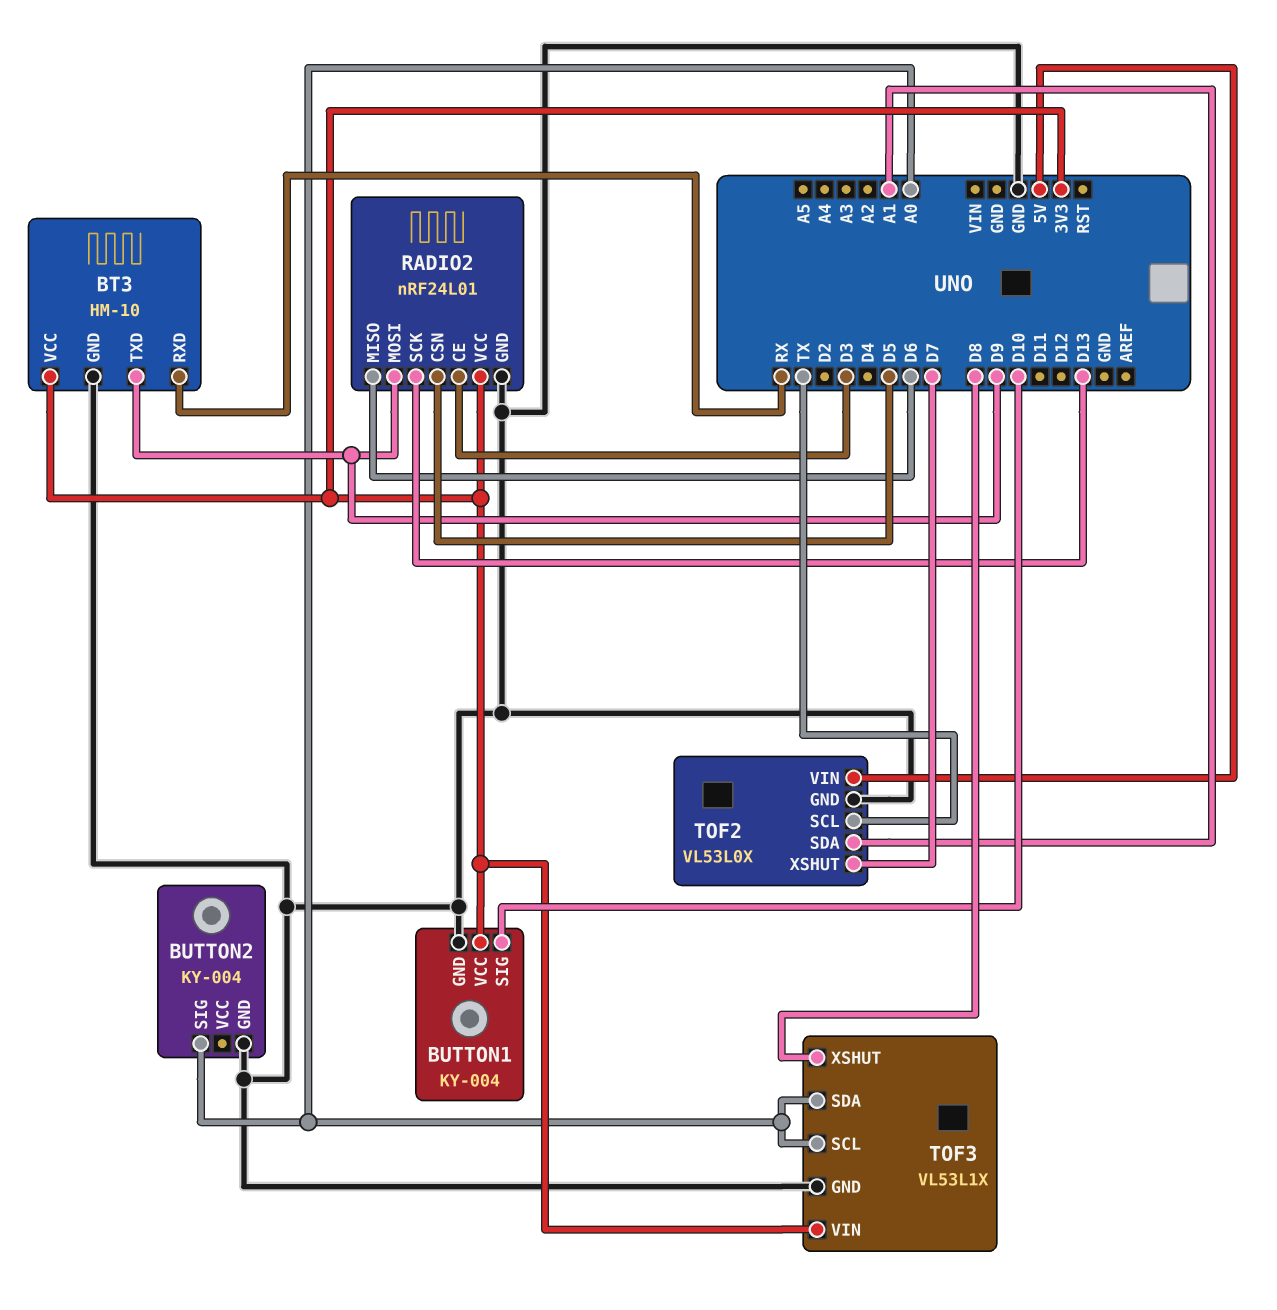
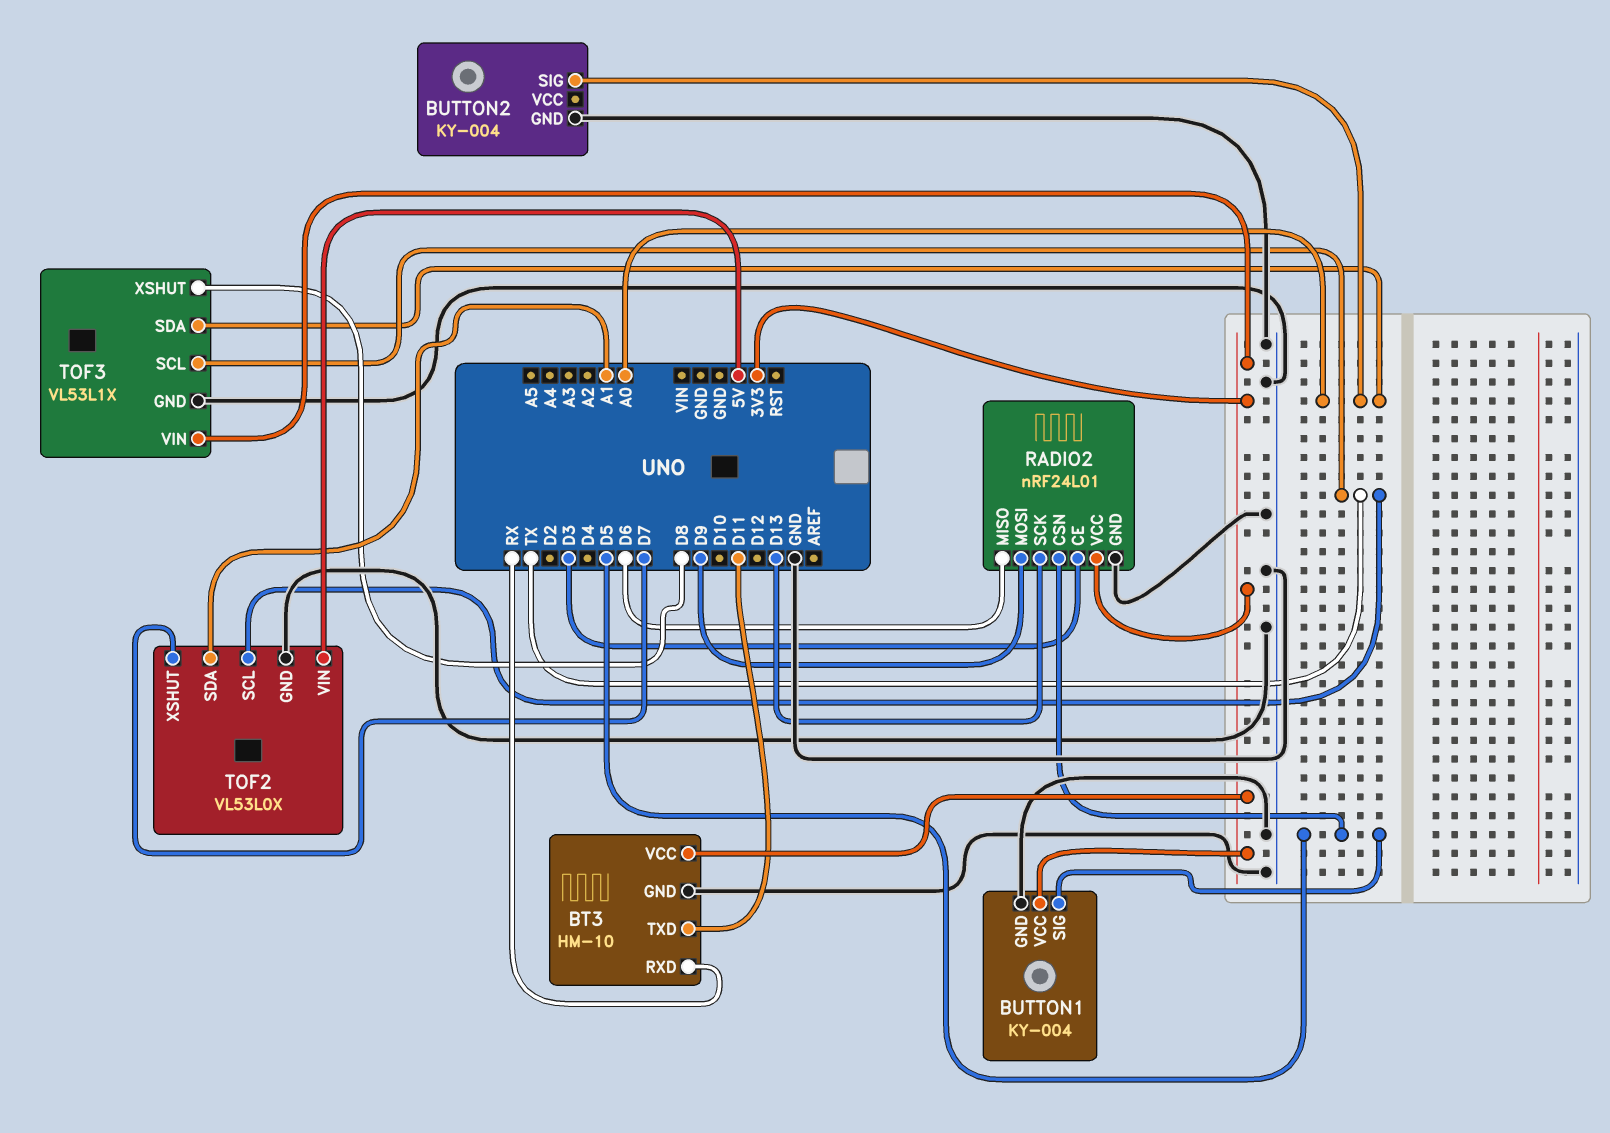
BT3 pin TXD: D9 -> D11
BUTTON1 pin SIG: D10 -> D5
TOF3 pin SCL: A0 -> TX

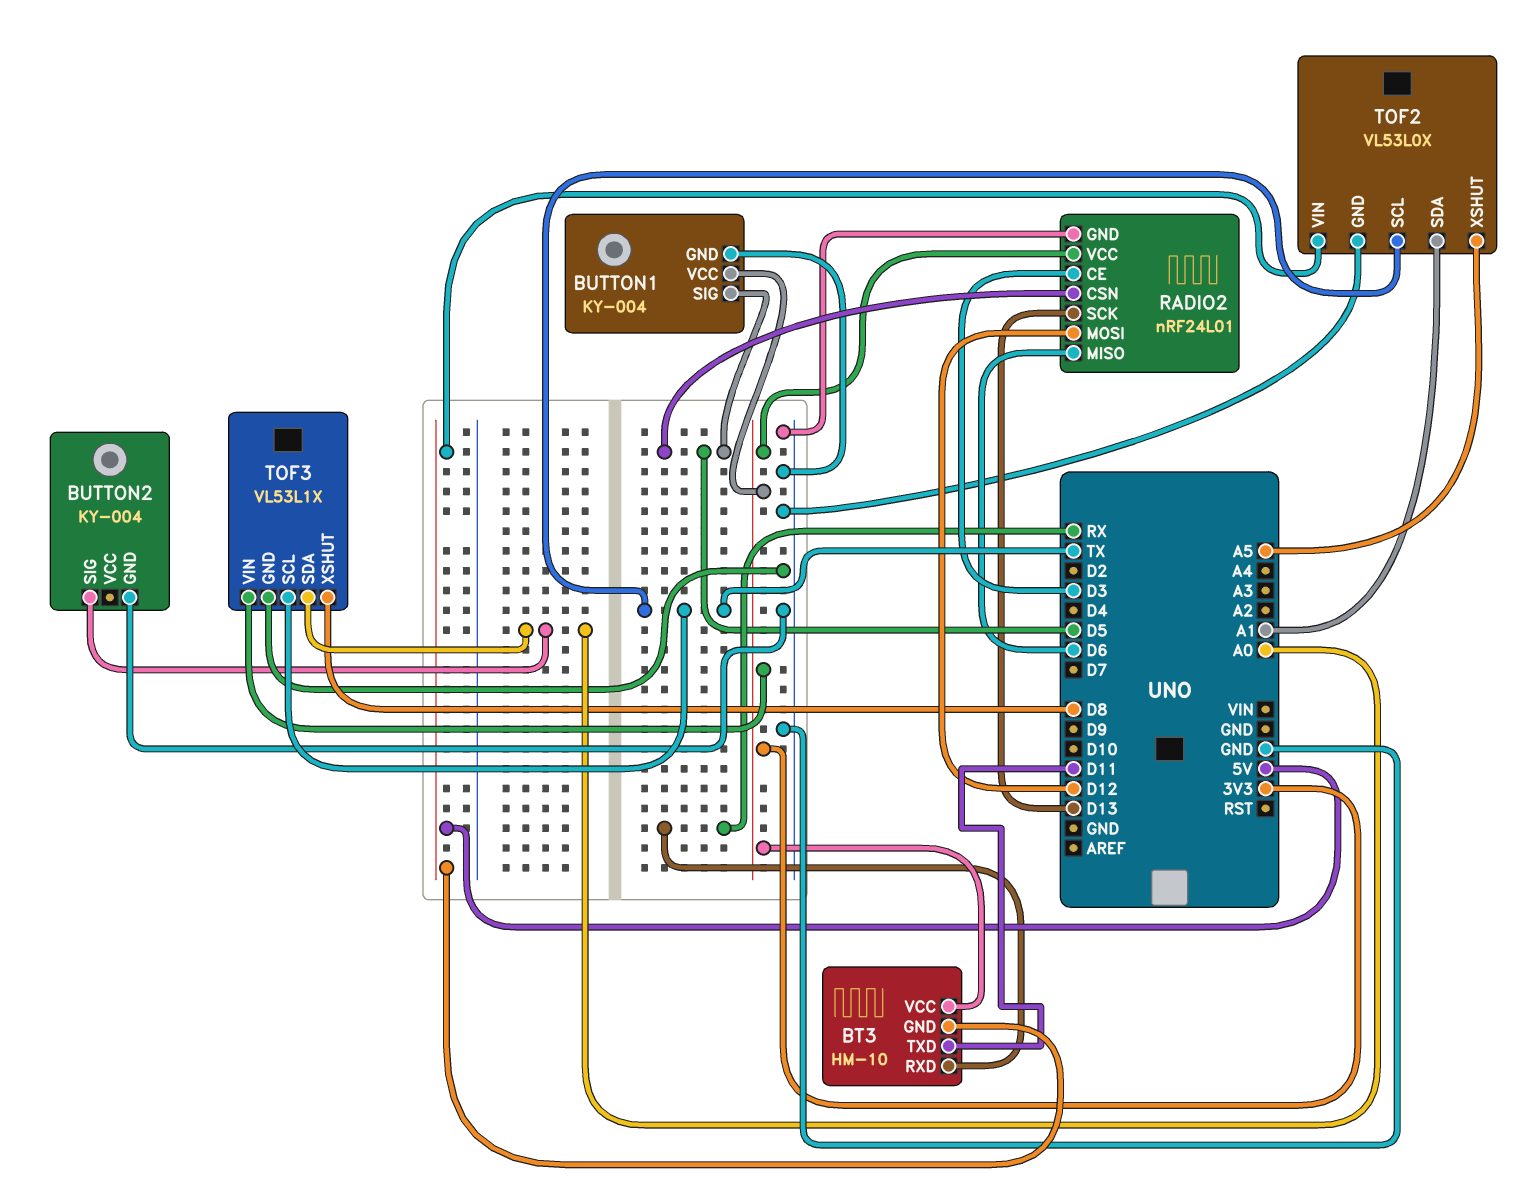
BT3 pin GND: GND -> 5V
RADIO2 pin MOSI: D9 -> D12
TOF2 pin XSHUT: D7 -> A5

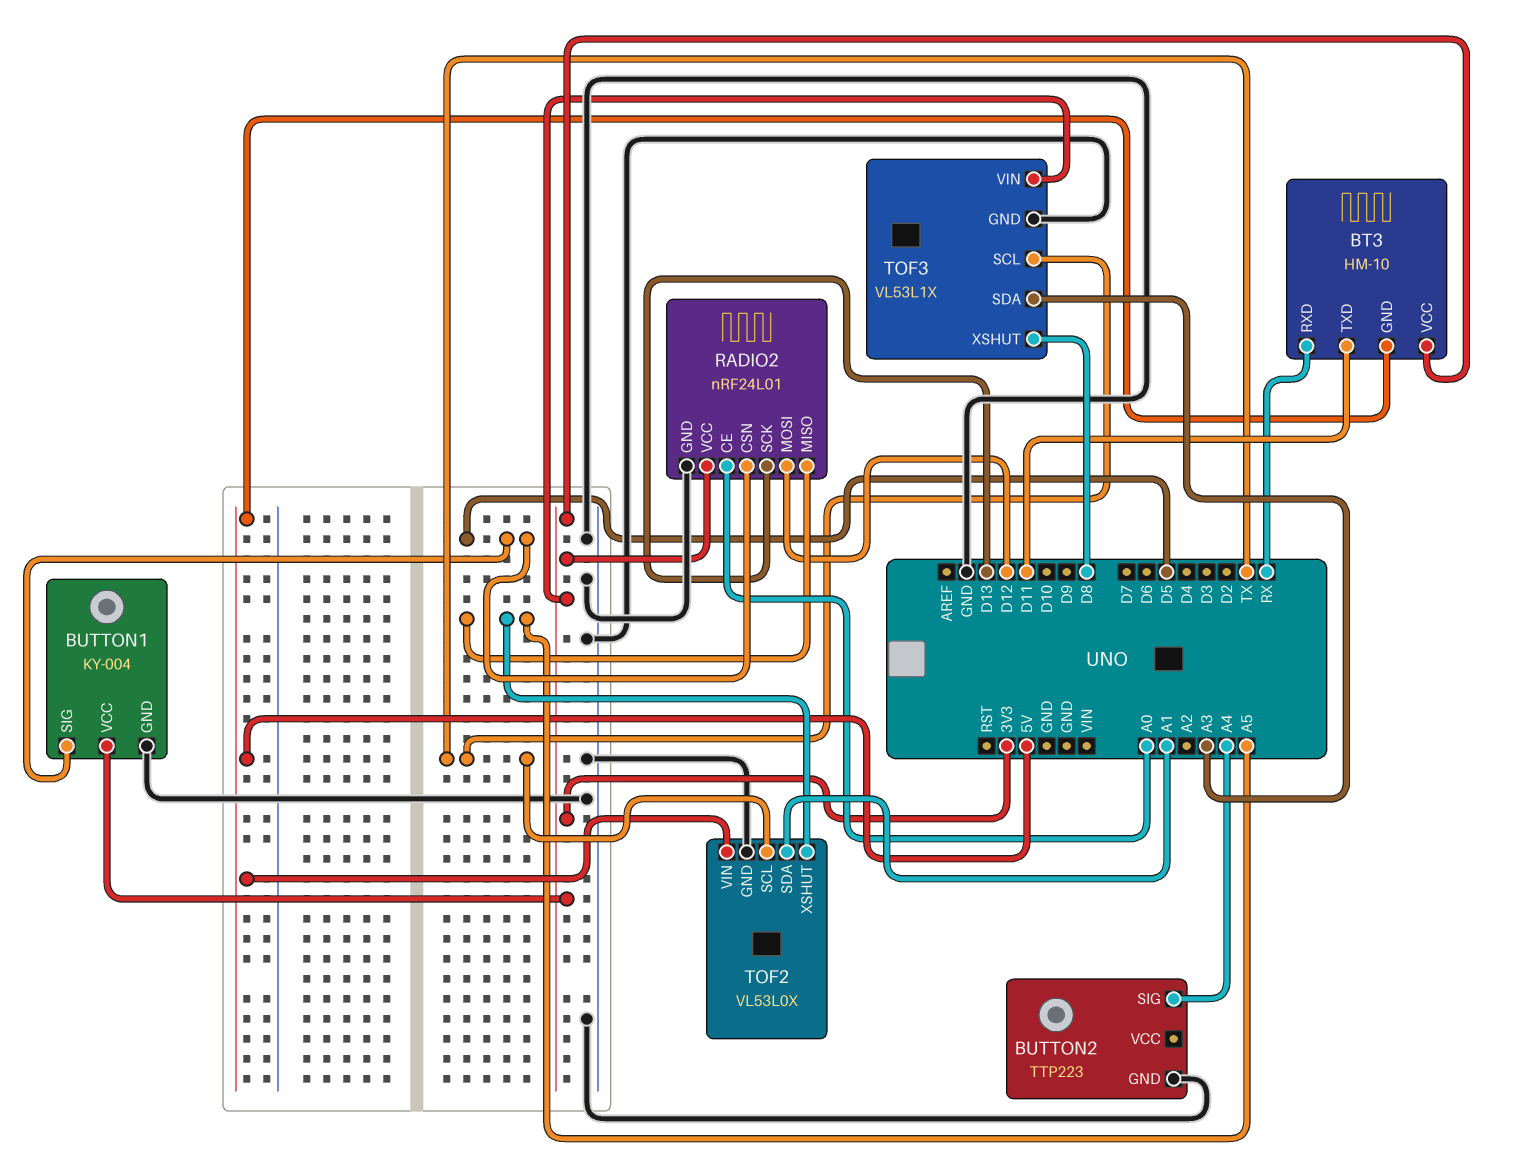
BUTTON2: KY-004 -> TTP223
BUTTON2 pin SIG: A0 -> A4
RADIO2 pin CE: D3 -> A0
RADIO2 pin MISO: D6 -> A5
TOF3 pin SDA: A0 -> A3

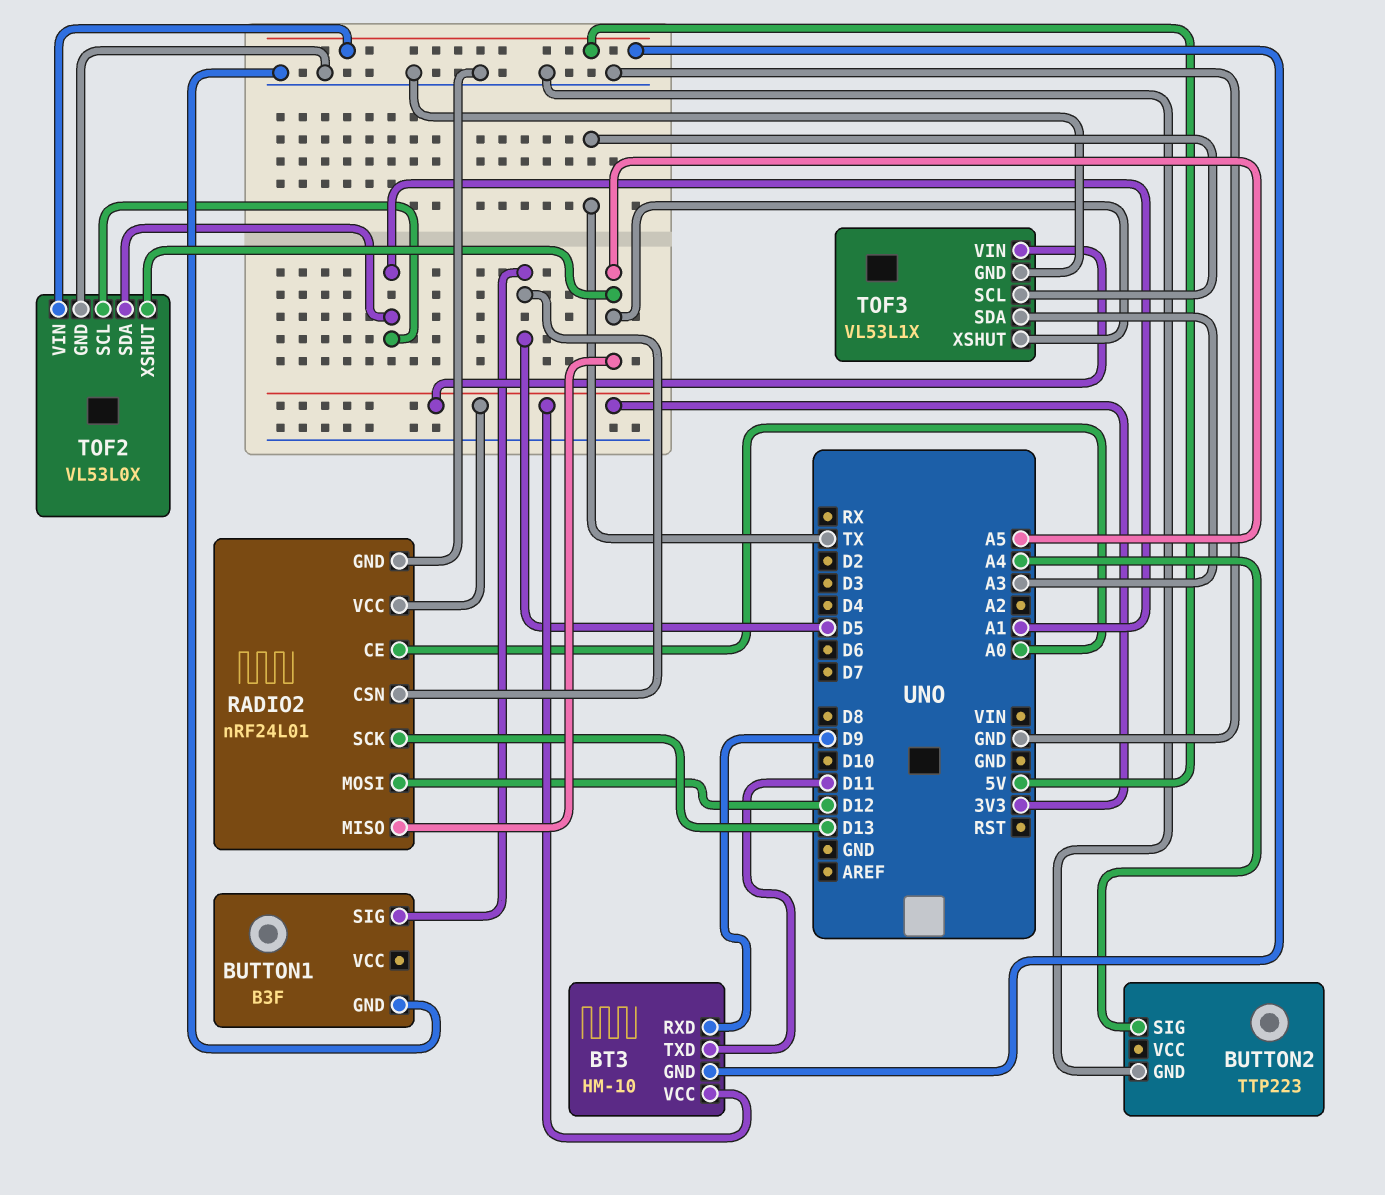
BT3 pin RXD: RX -> D9
BUTTON1: KY-004 -> B3F
BUTTON1 pin VCC: 3V3 -> none
TOF2 pin SCL: TX -> A1
TOF3 pin XSHUT: D8 -> A5

